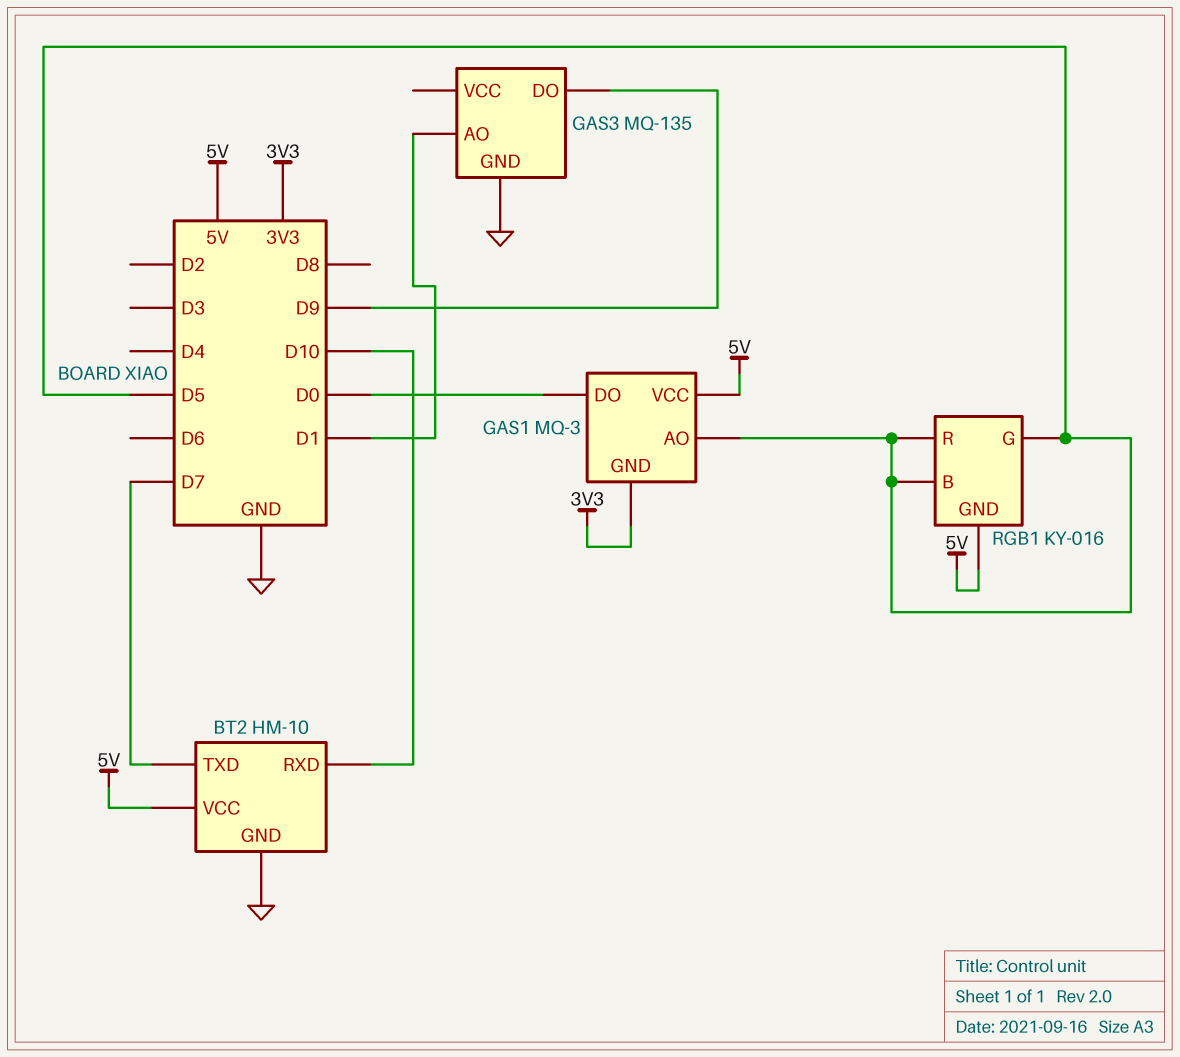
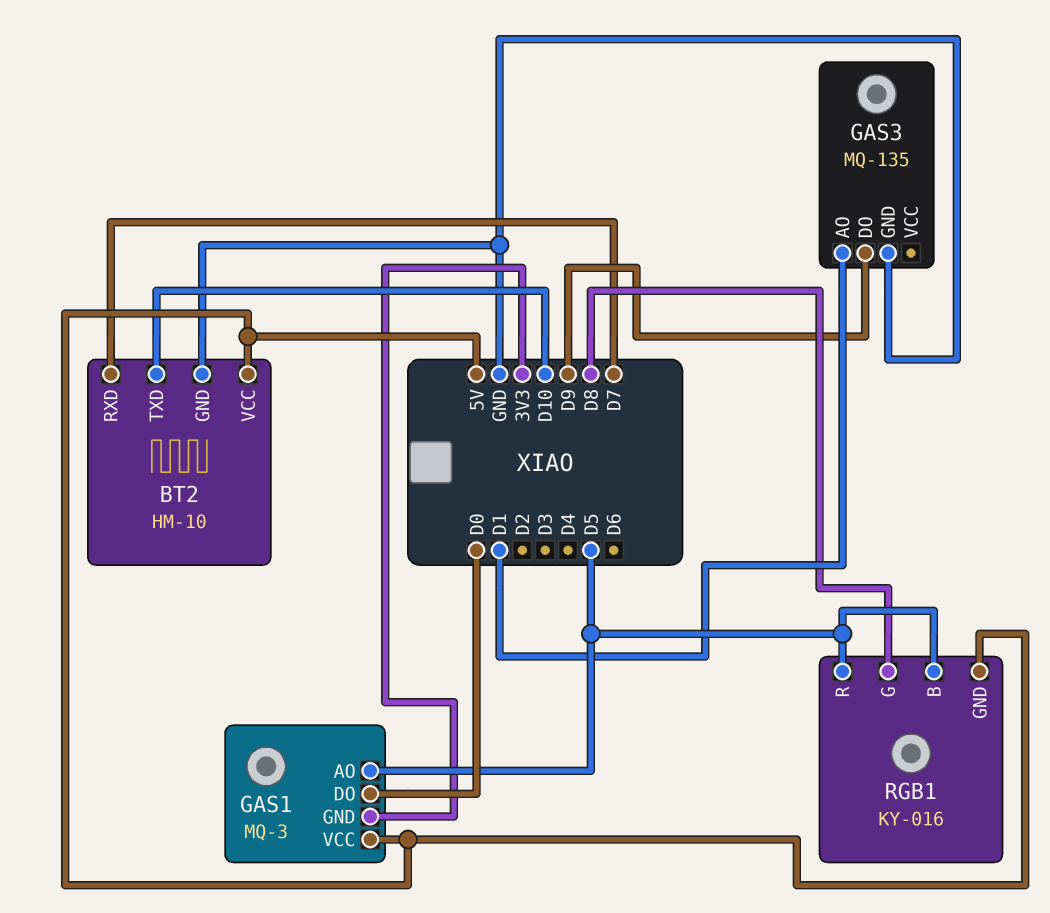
BT2 pin RXD: D10 -> D7
BT2 pin TXD: D7 -> D10
RGB1 pin G: D5 -> D8

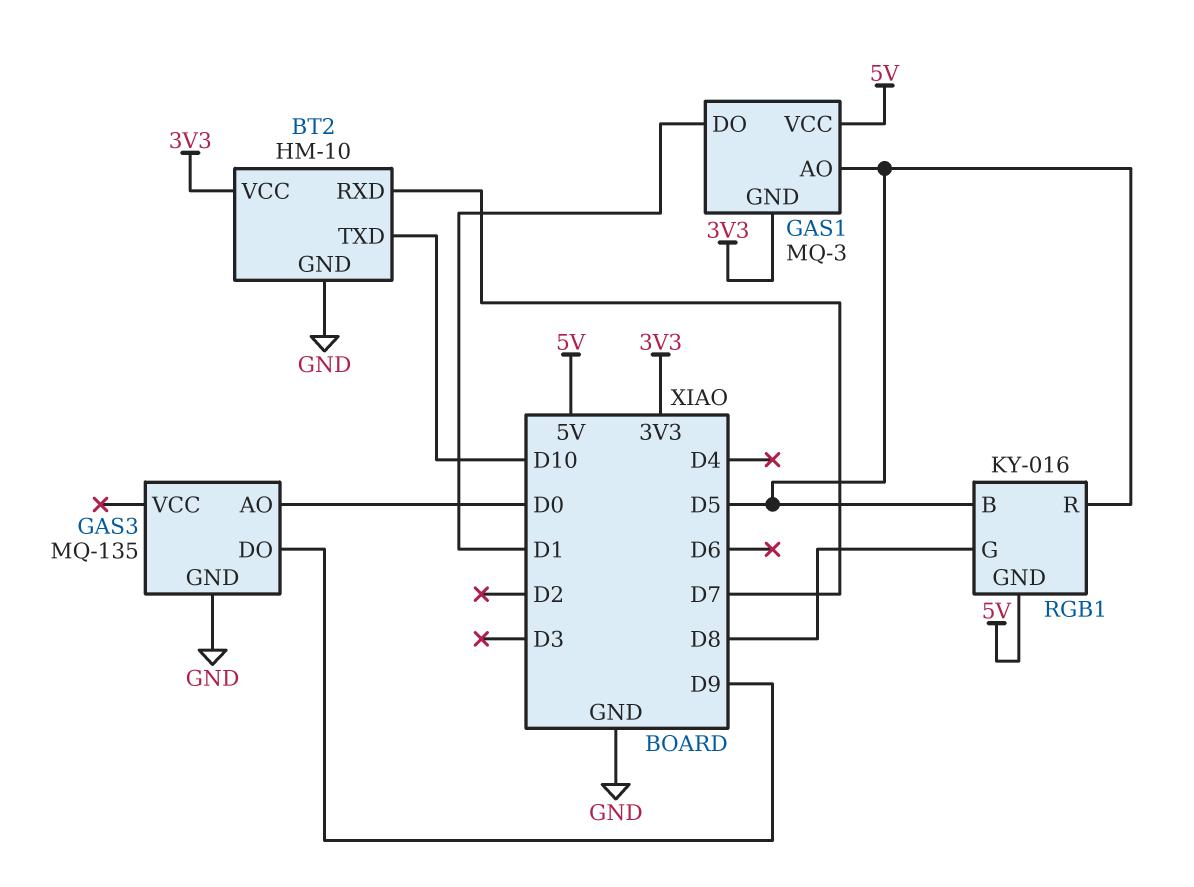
BT2 pin VCC: 5V -> 3V3
GAS1 pin DO: D0 -> D1
GAS3 pin AO: D1 -> D0

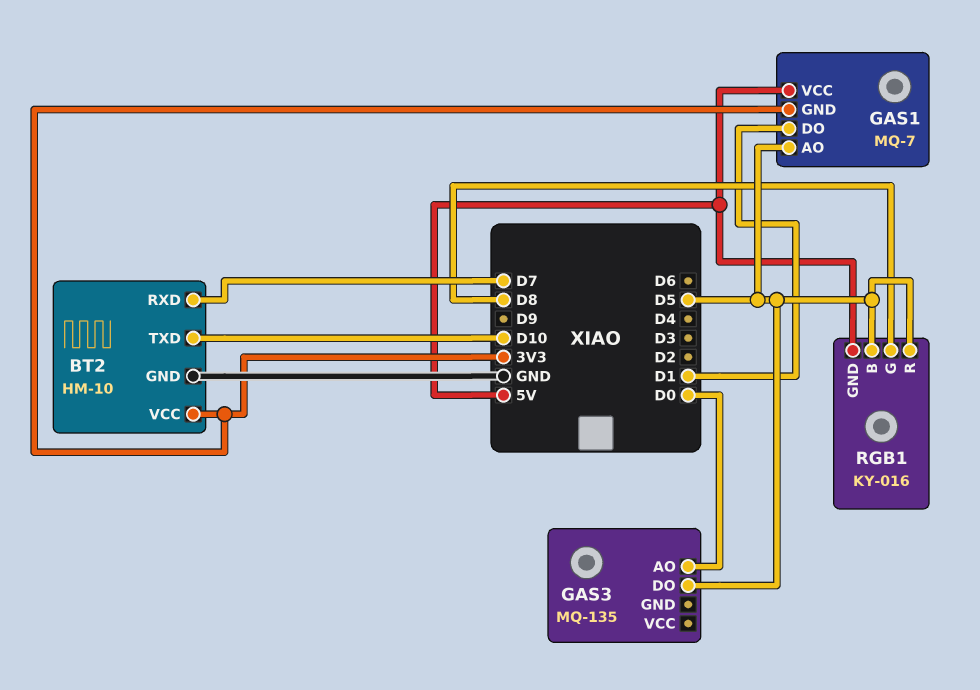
GAS1: MQ-3 -> MQ-7
GAS3 pin DO: D9 -> D5
GAS3 pin GND: GND -> none

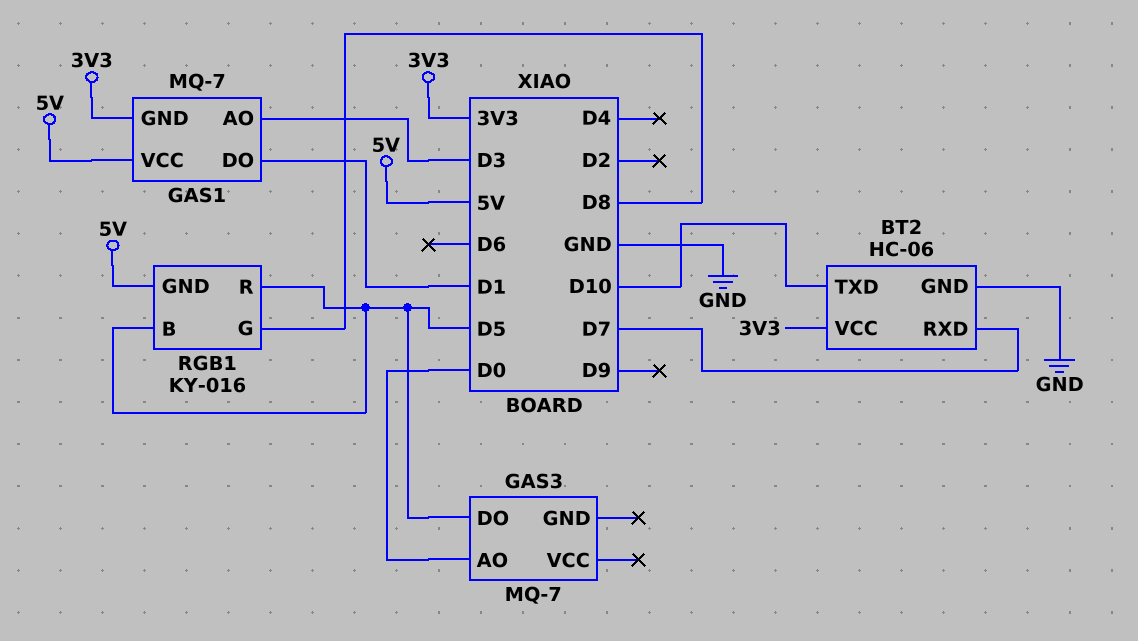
BT2: HM-10 -> HC-06
GAS1 pin AO: D5 -> D3
GAS3: MQ-135 -> MQ-7

